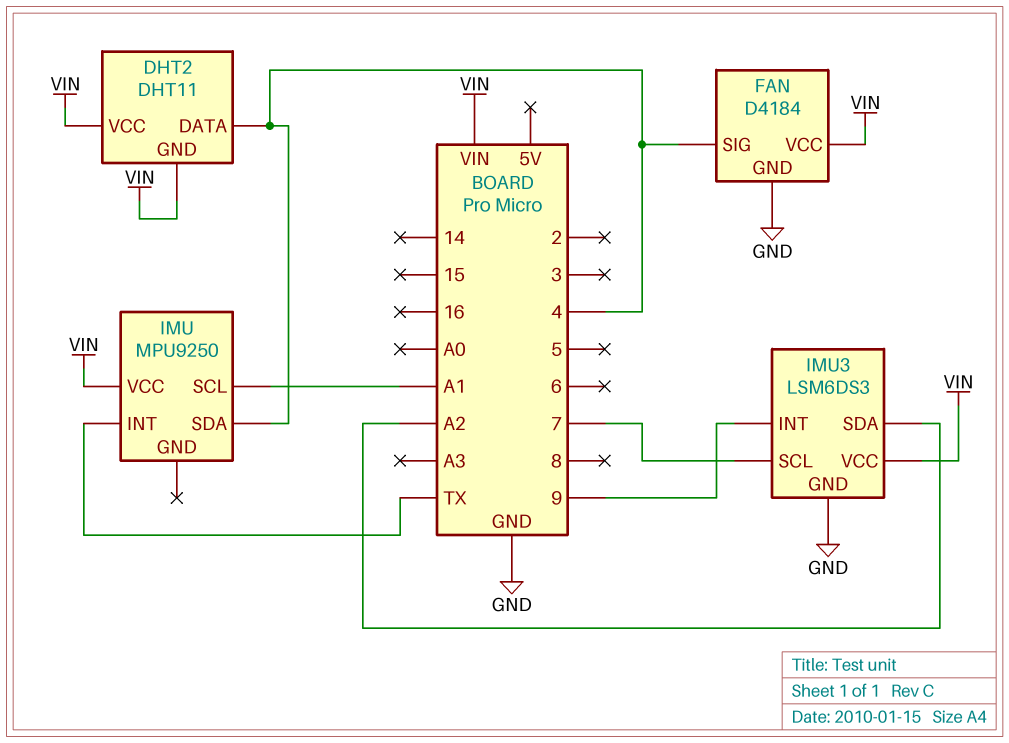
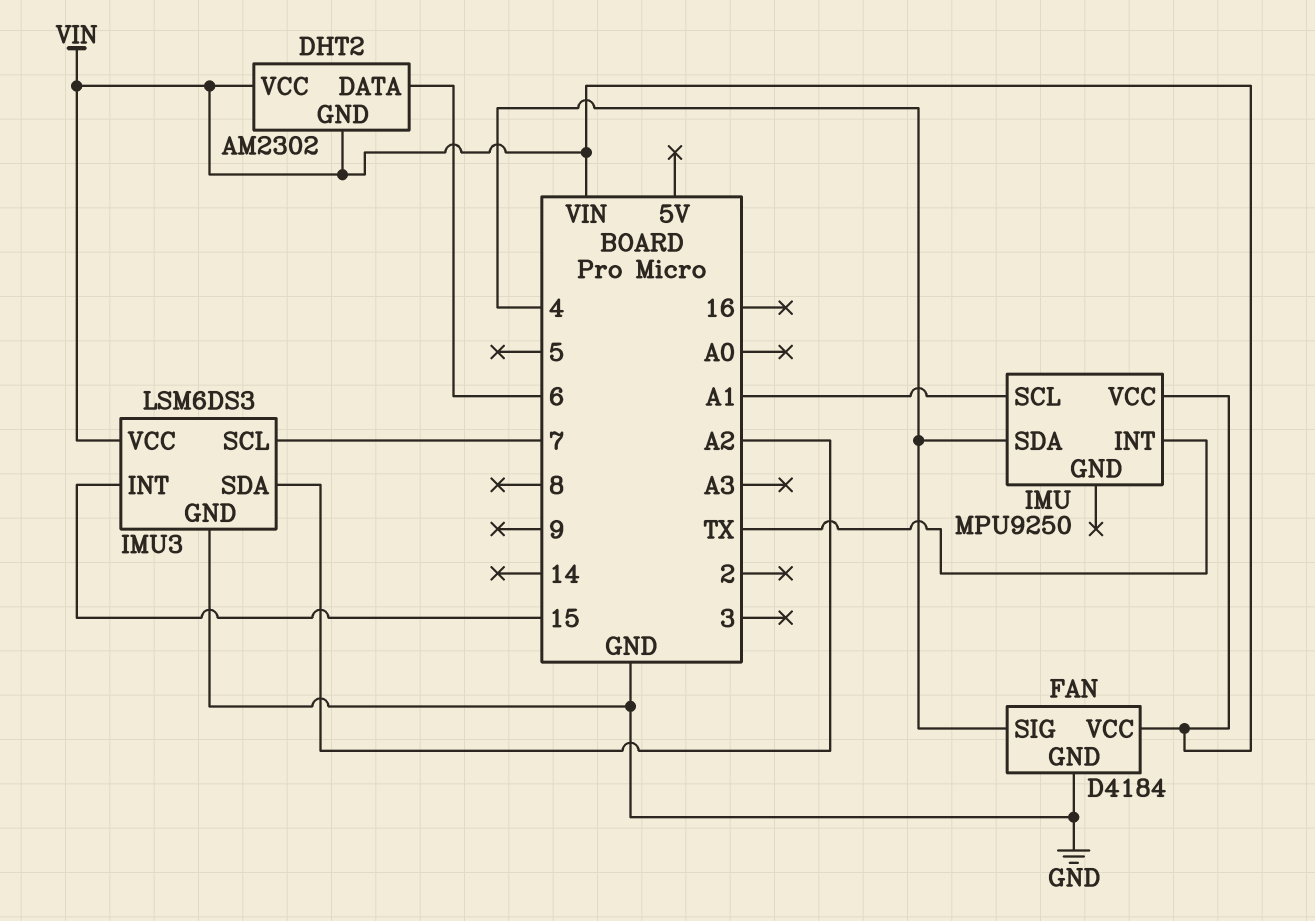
DHT2: DHT11 -> AM2302
DHT2 pin DATA: 4 -> 6
IMU3 pin INT: 9 -> 15

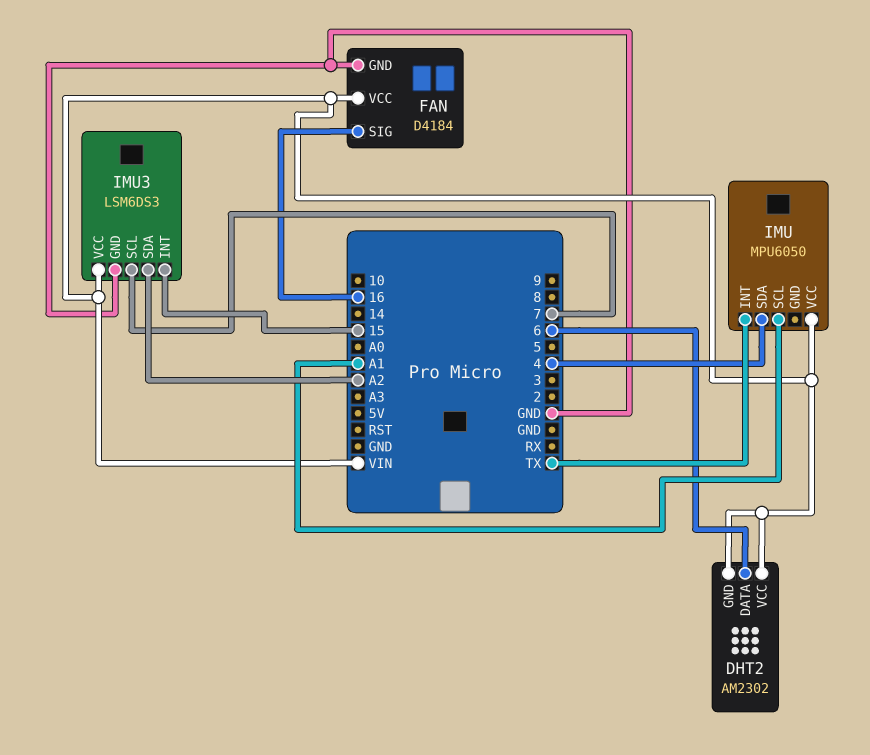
FAN pin SIG: 4 -> 16
IMU: MPU9250 -> MPU6050

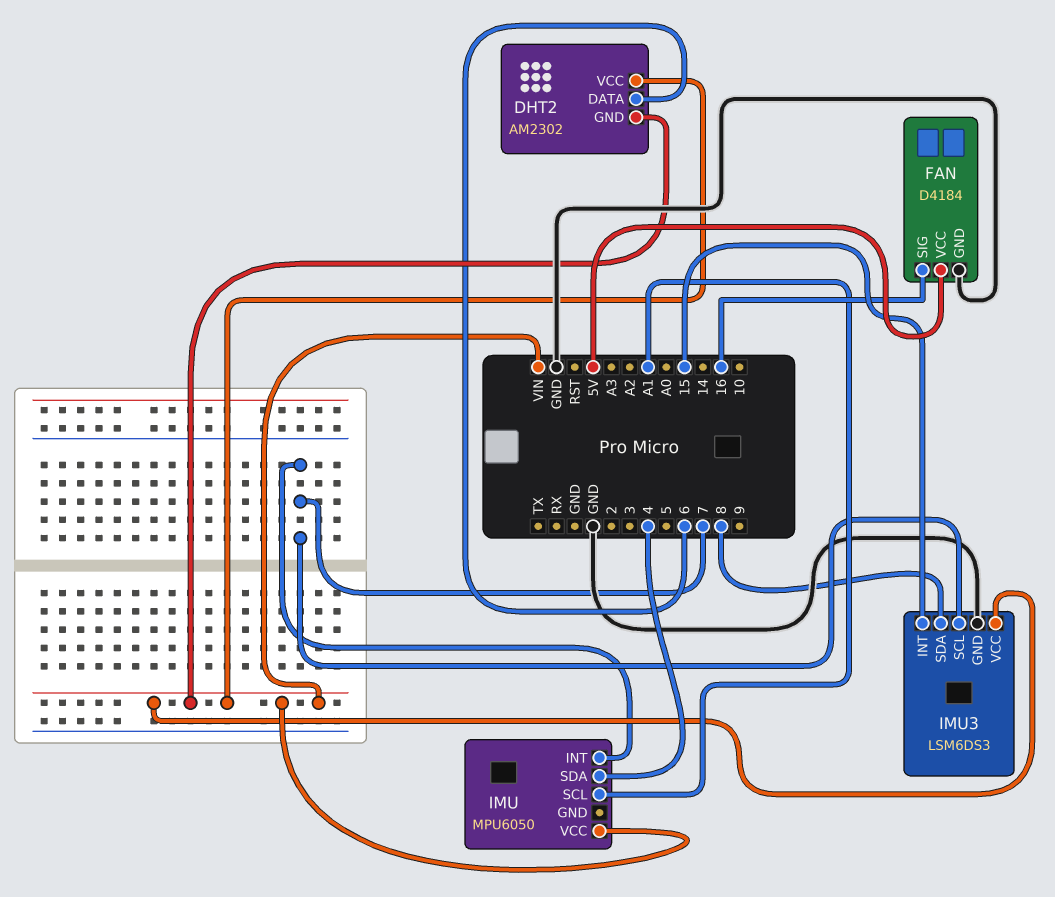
FAN pin VCC: VIN -> 5V
IMU pin INT: TX -> 7
IMU3 pin SDA: A2 -> 8

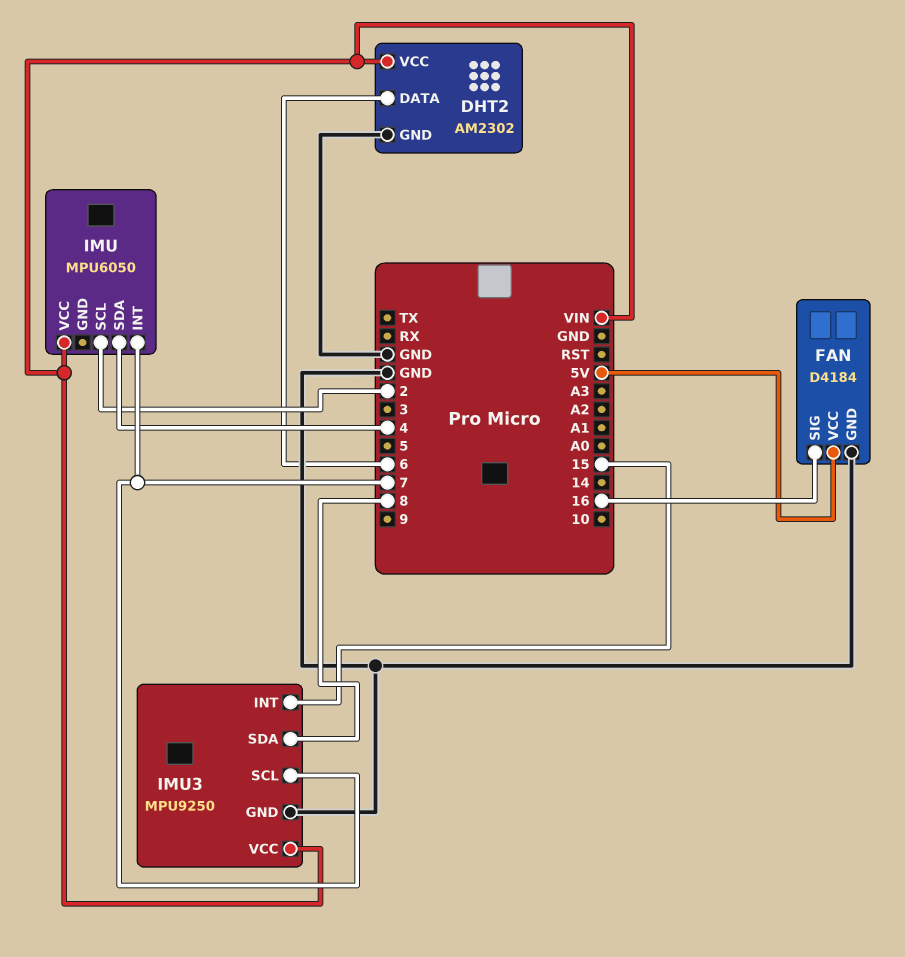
DHT2 pin GND: VIN -> GND
IMU pin SCL: A1 -> 2
IMU3: LSM6DS3 -> MPU9250

